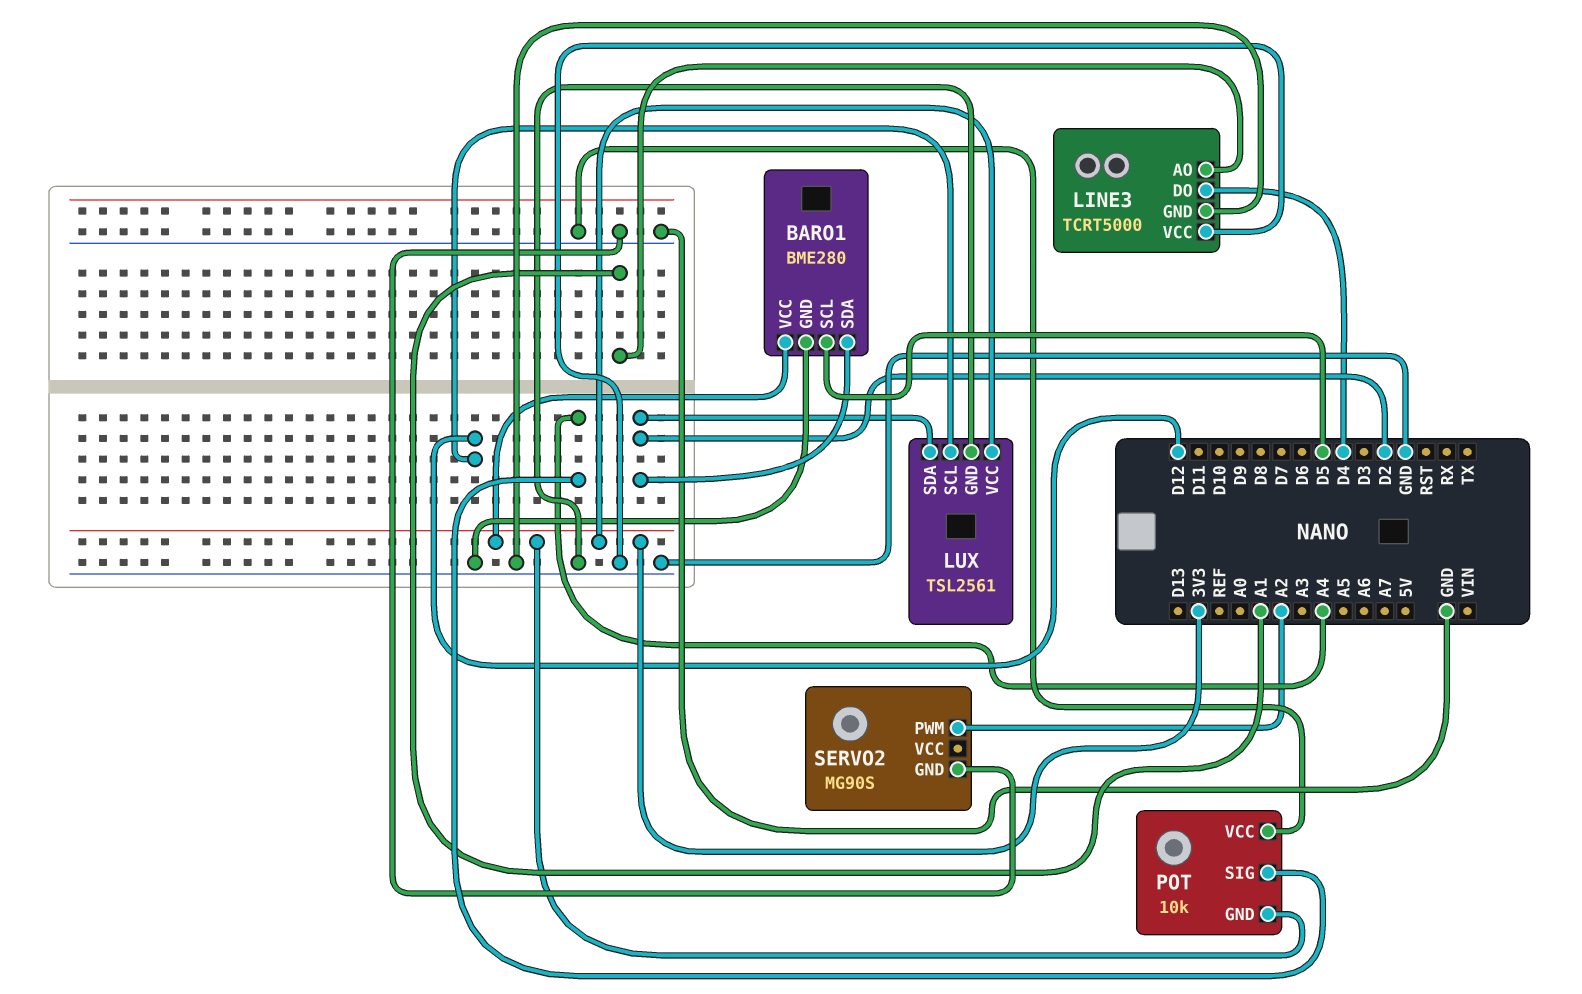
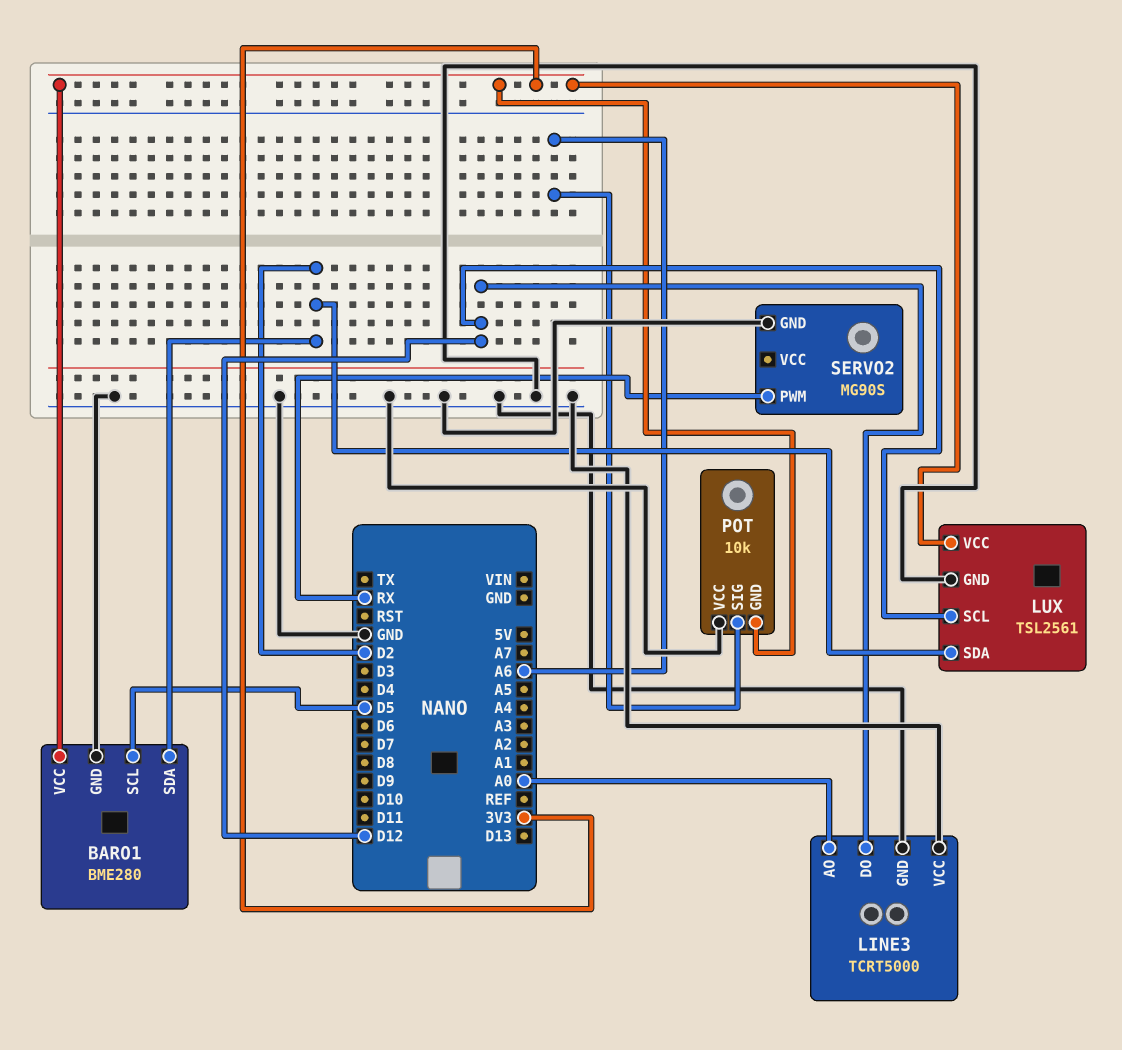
LINE3 pin AO: A1 -> A0
LINE3 pin DO: D4 -> D12
POT pin SIG: A4 -> A6
SERVO2 pin PWM: A2 -> RX

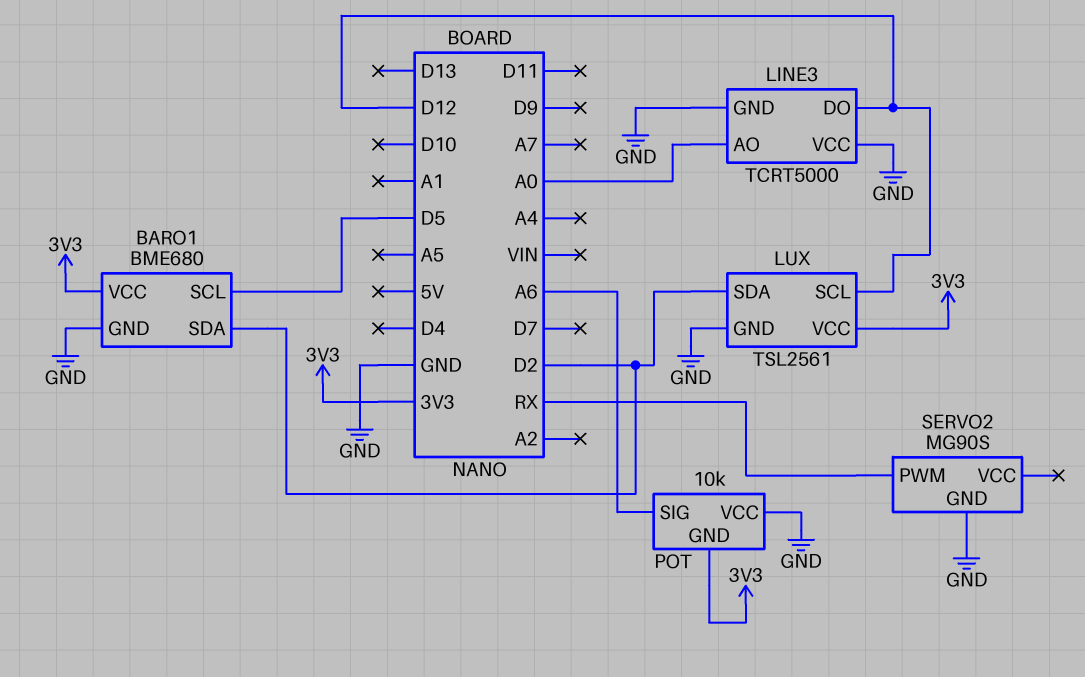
BARO1: BME280 -> BME680

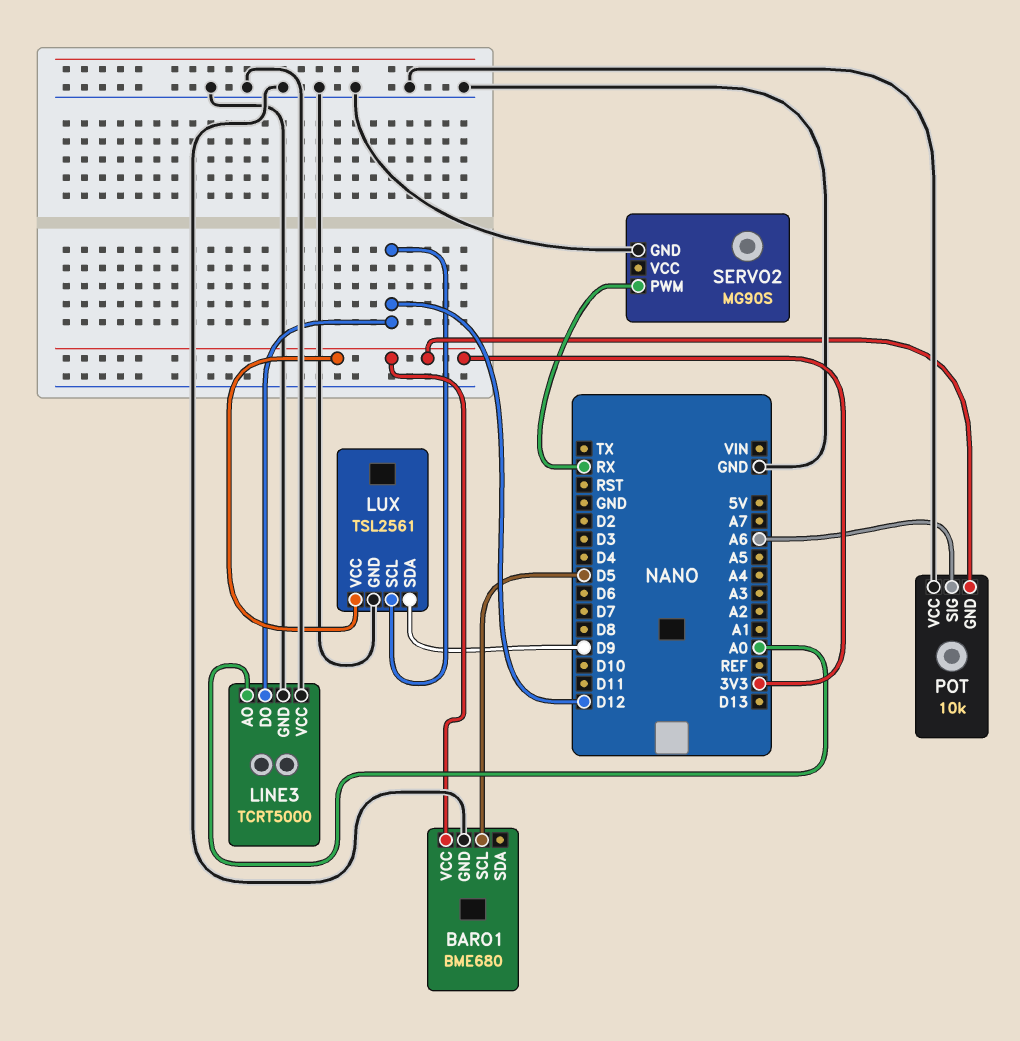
BARO1 pin SDA: D2 -> none
LUX pin SDA: D2 -> D9

